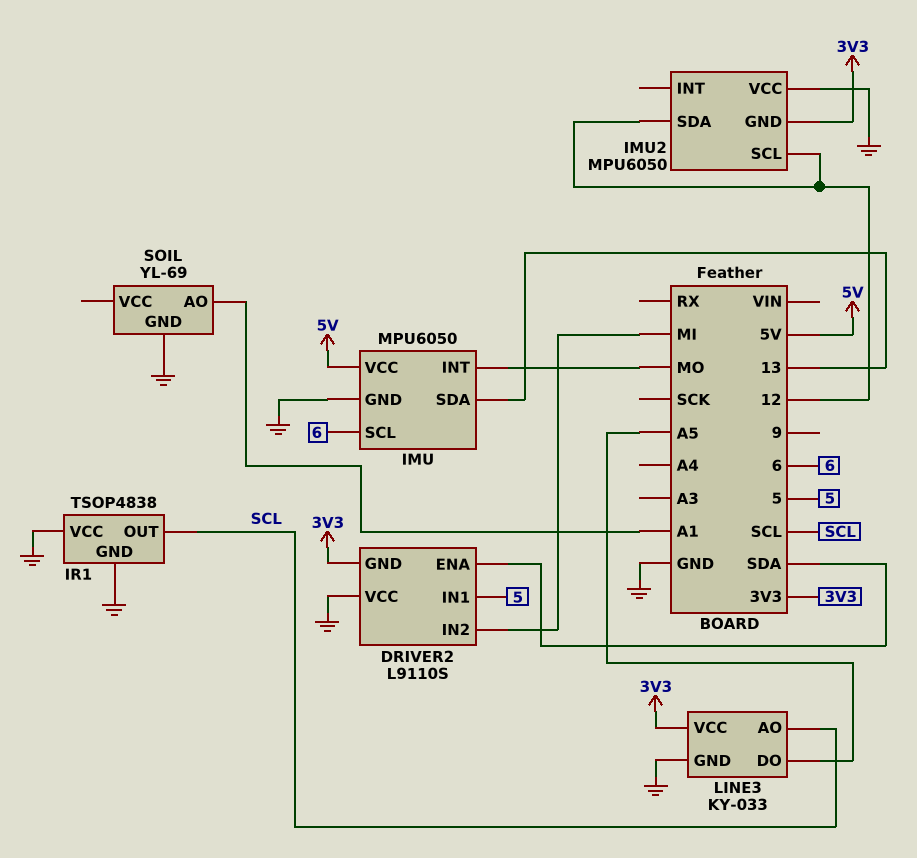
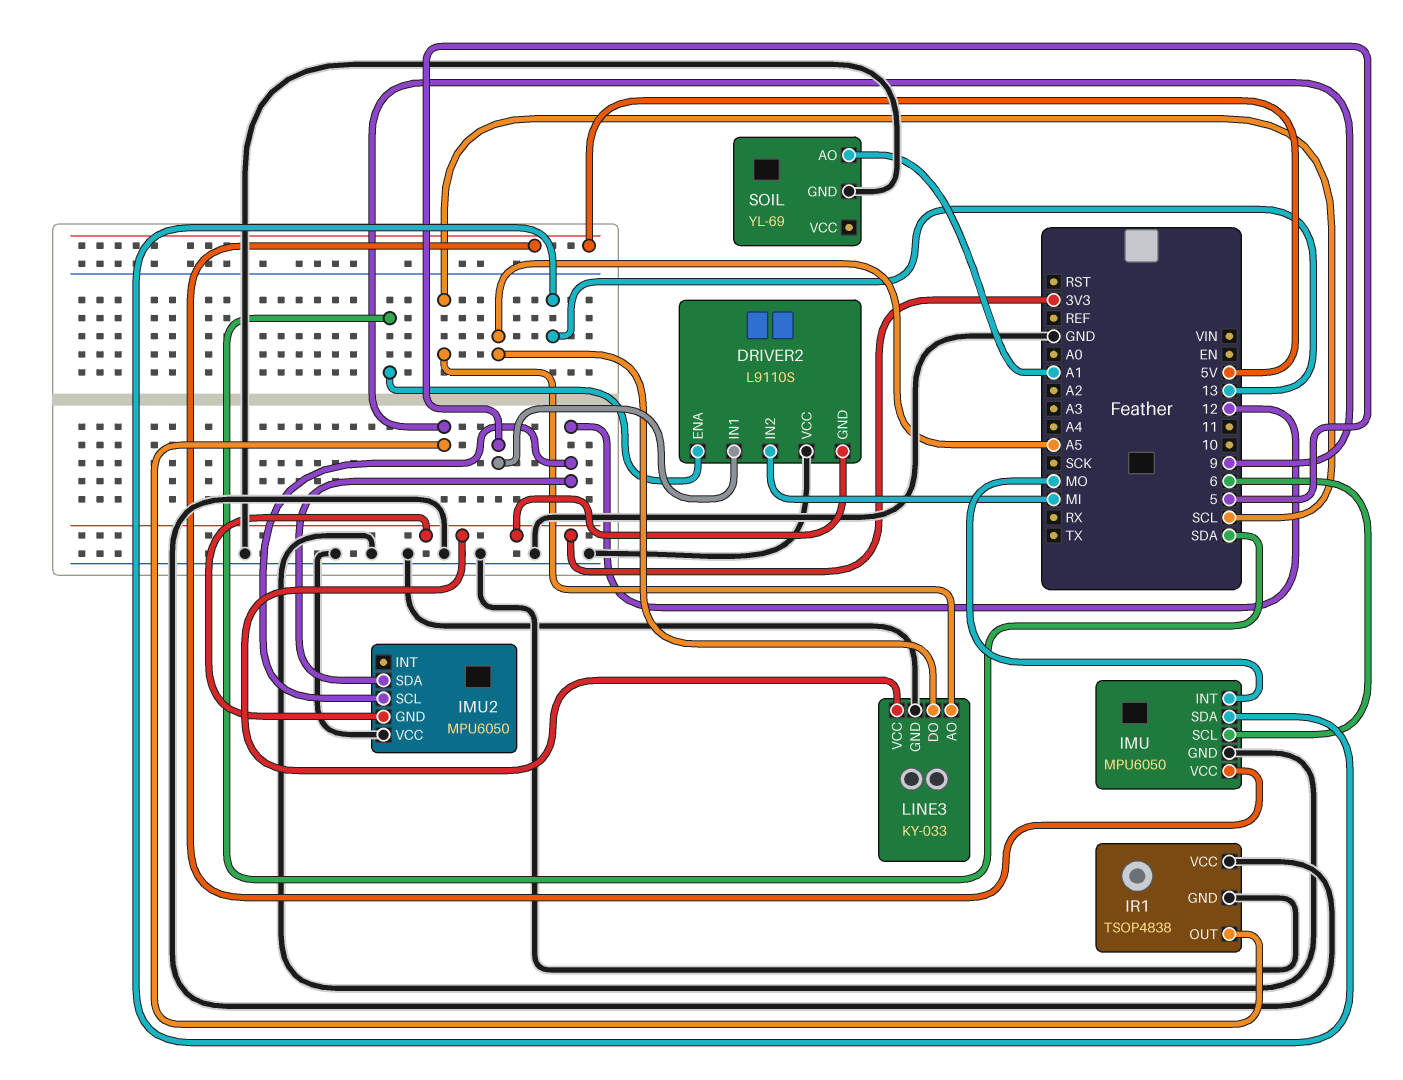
IR1 pin OUT: SCL -> 9

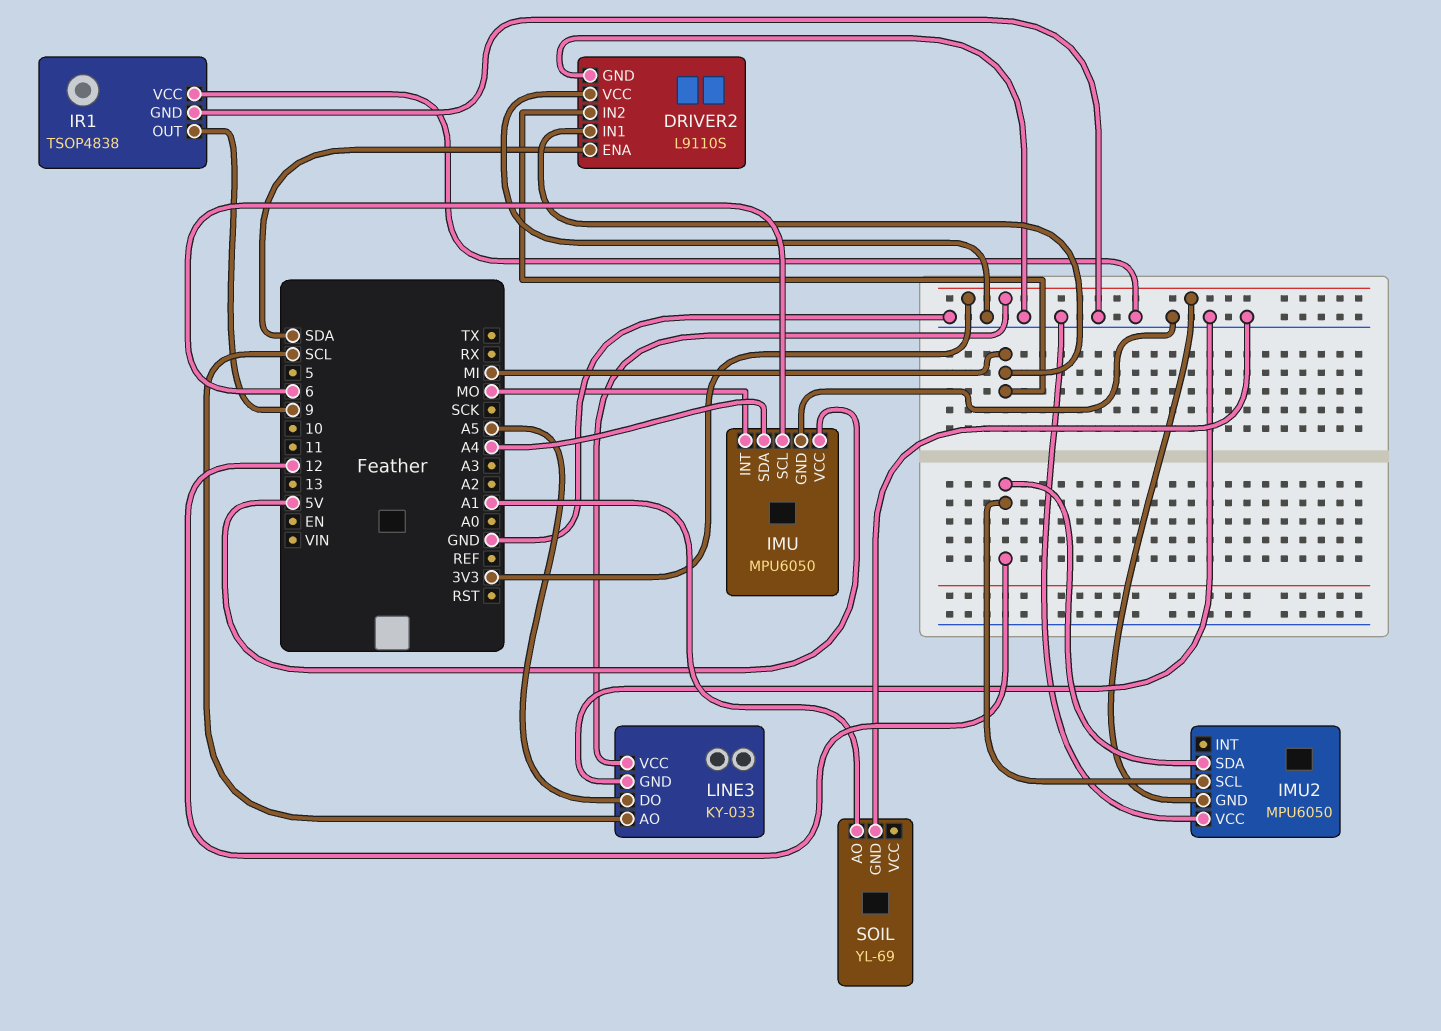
DRIVER2 pin GND: 3V3 -> GND
DRIVER2 pin IN1: 5 -> MI
IMU pin SDA: 13 -> A4

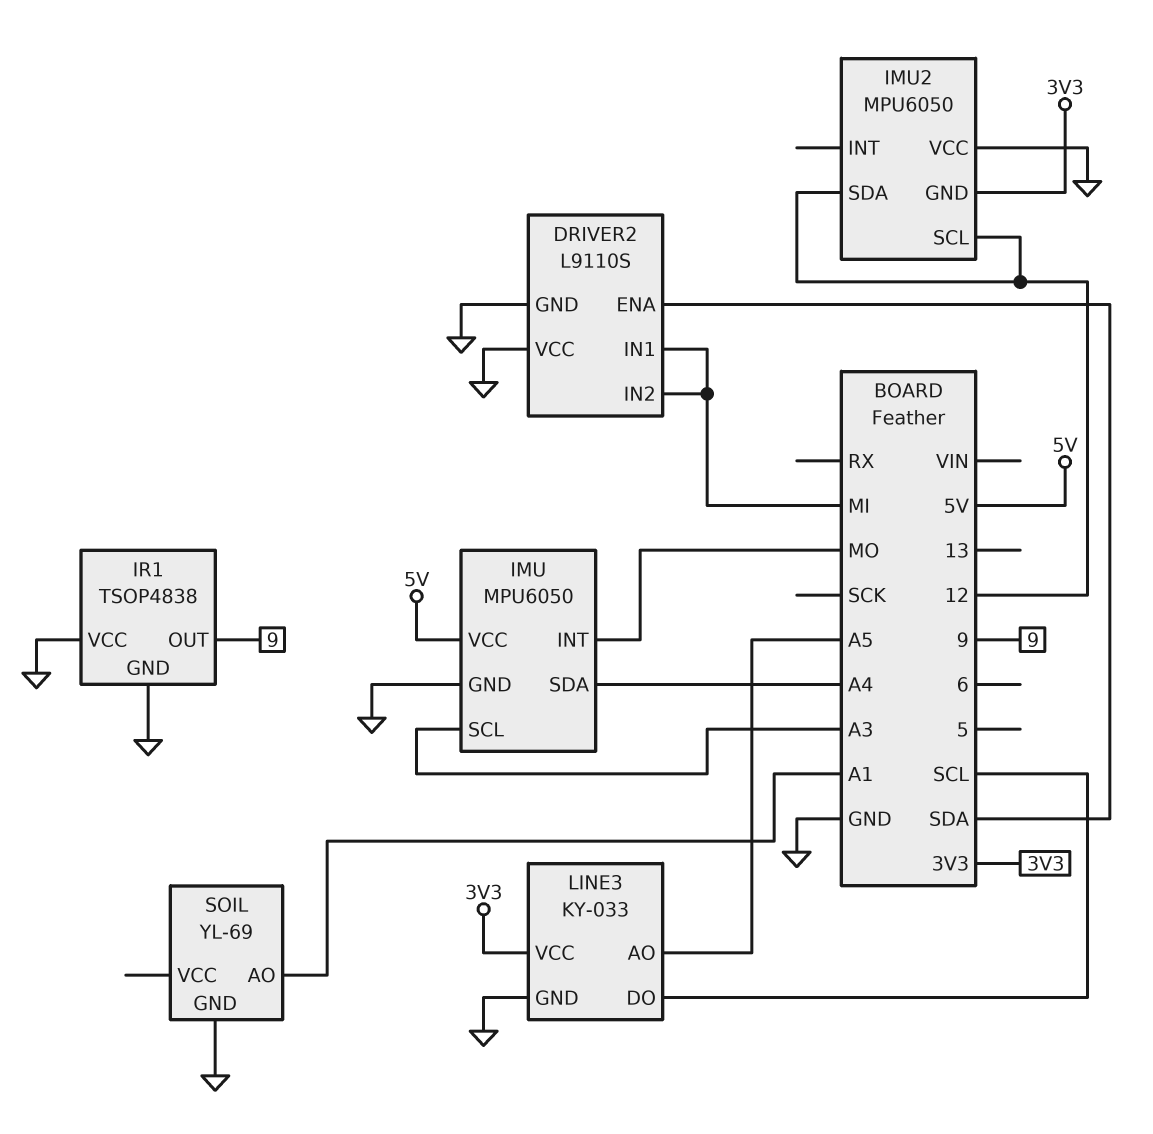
IMU pin SCL: 6 -> A3
LINE3 pin AO: SCL -> A5
LINE3 pin DO: A5 -> SCL

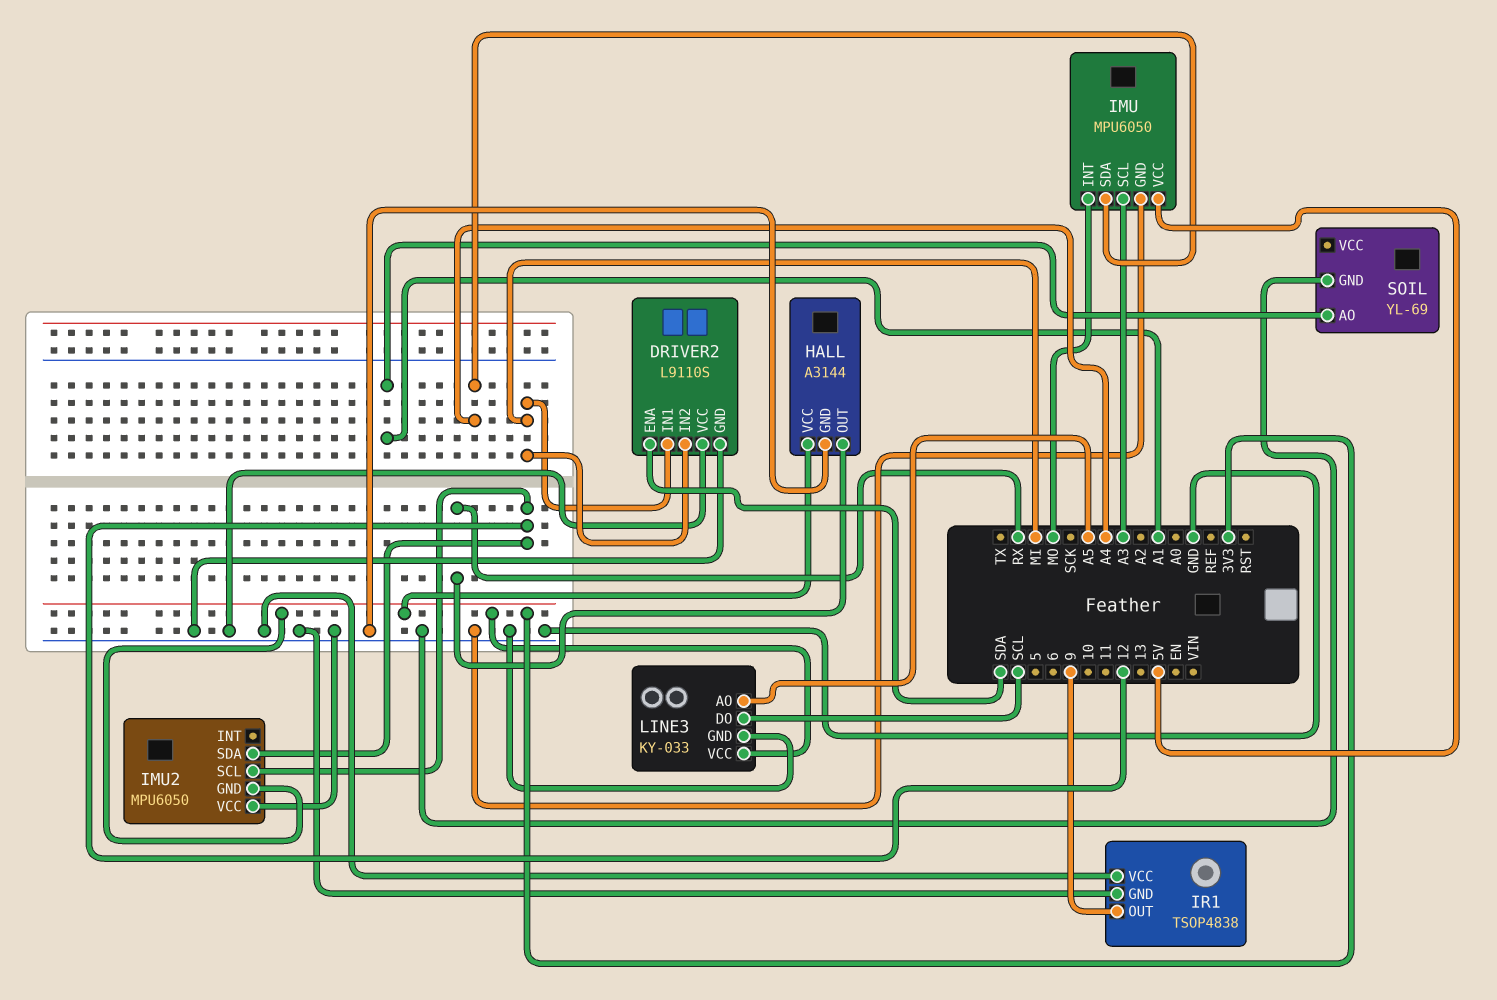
HALL: none -> A3144
HALL pin GND: none -> GND
HALL pin OUT: none -> RX
HALL pin VCC: none -> 3V3

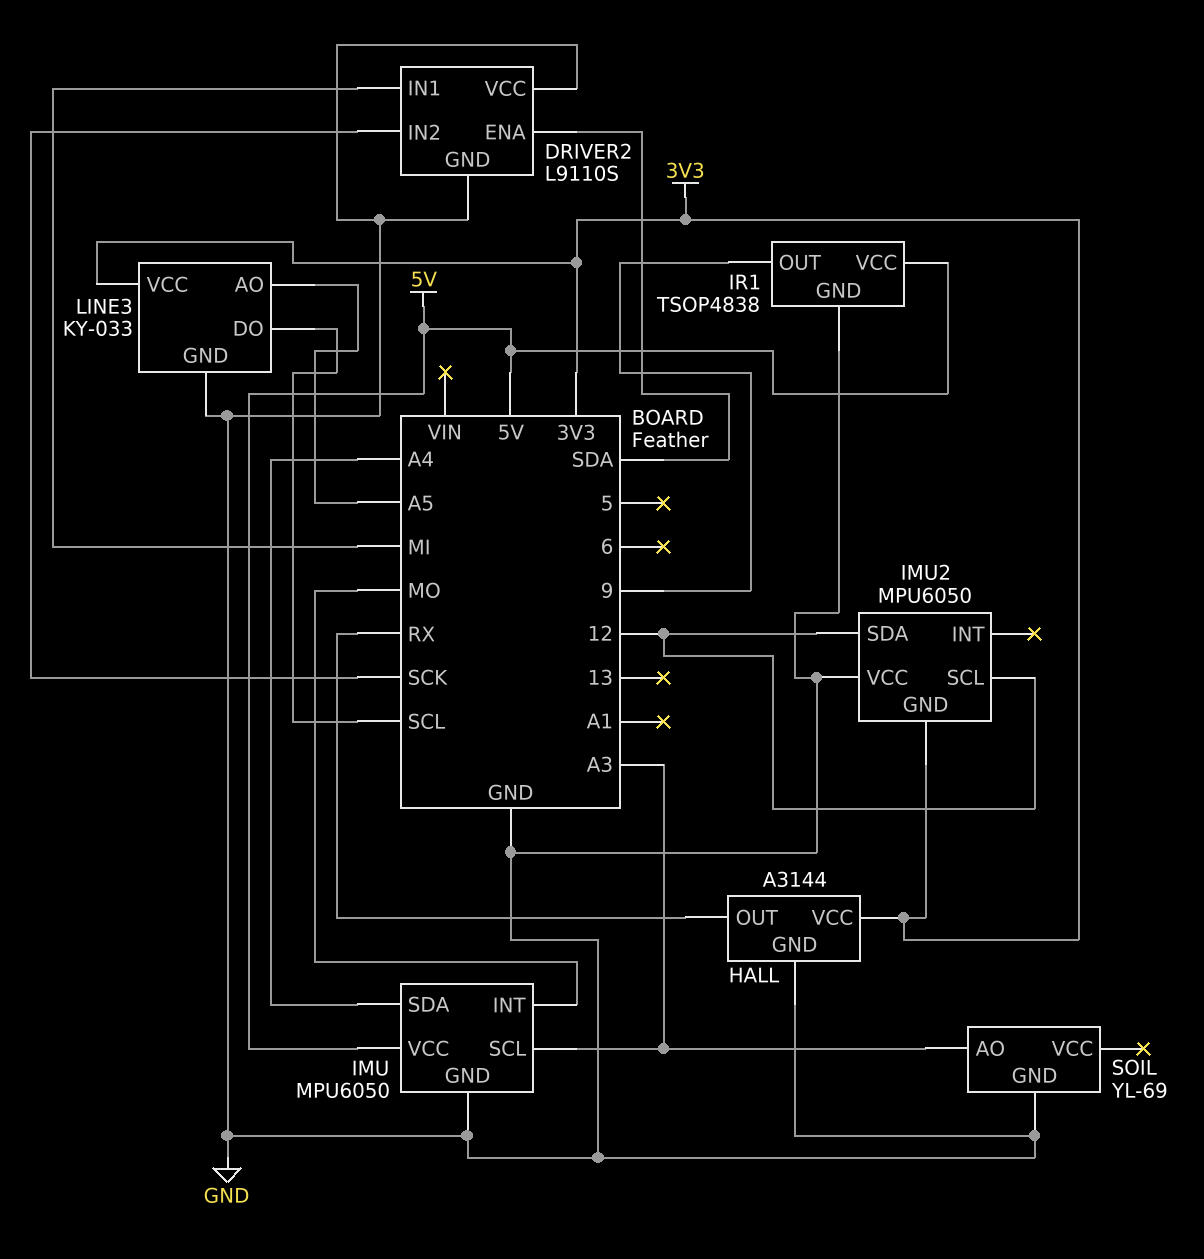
DRIVER2 pin IN2: MI -> SCK
IR1 pin VCC: GND -> 5V
SOIL pin AO: A1 -> A3

